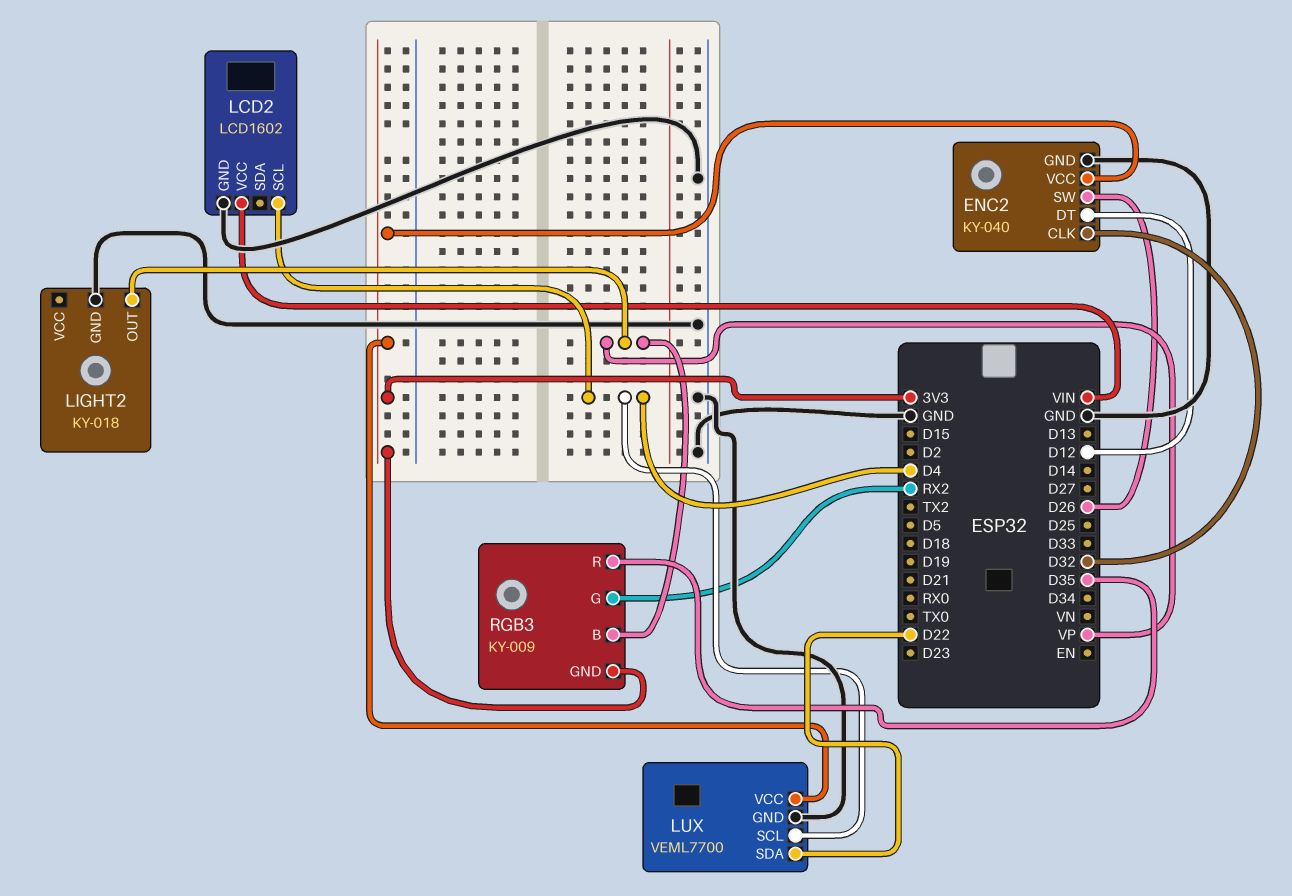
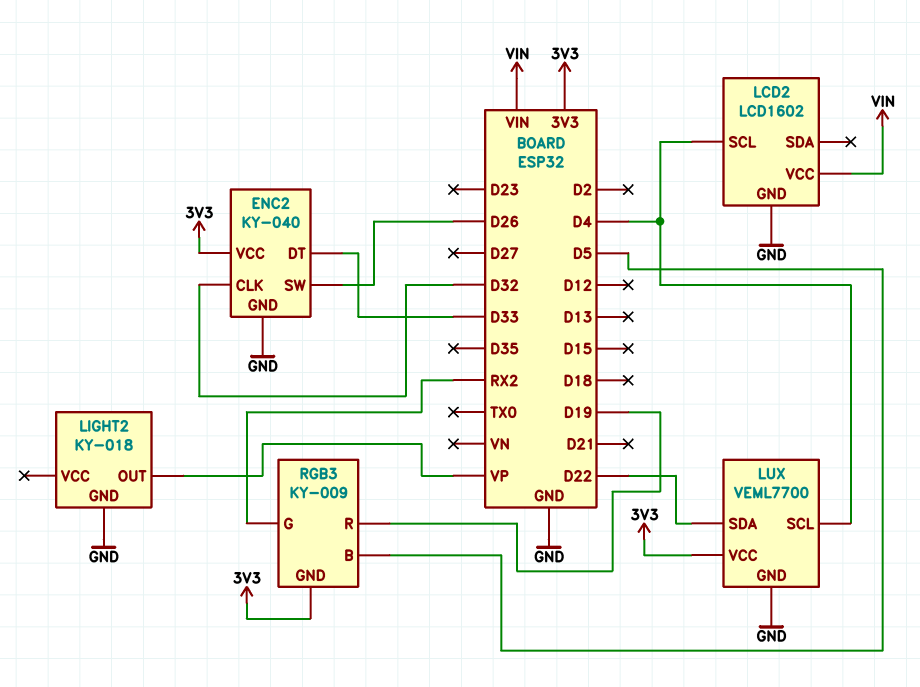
ENC2 pin DT: D12 -> D33
RGB3 pin B: VP -> D5
RGB3 pin R: D35 -> D19

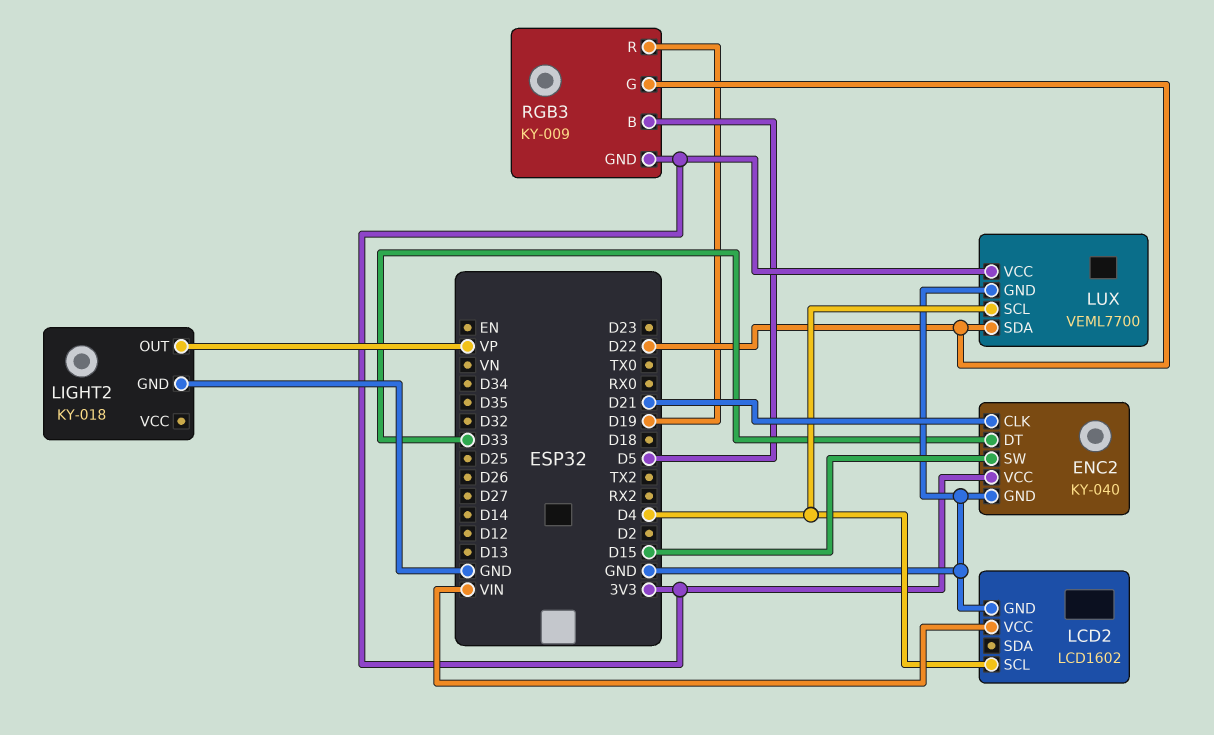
ENC2 pin CLK: D32 -> D21
ENC2 pin SW: D26 -> D15
RGB3 pin G: RX2 -> D22

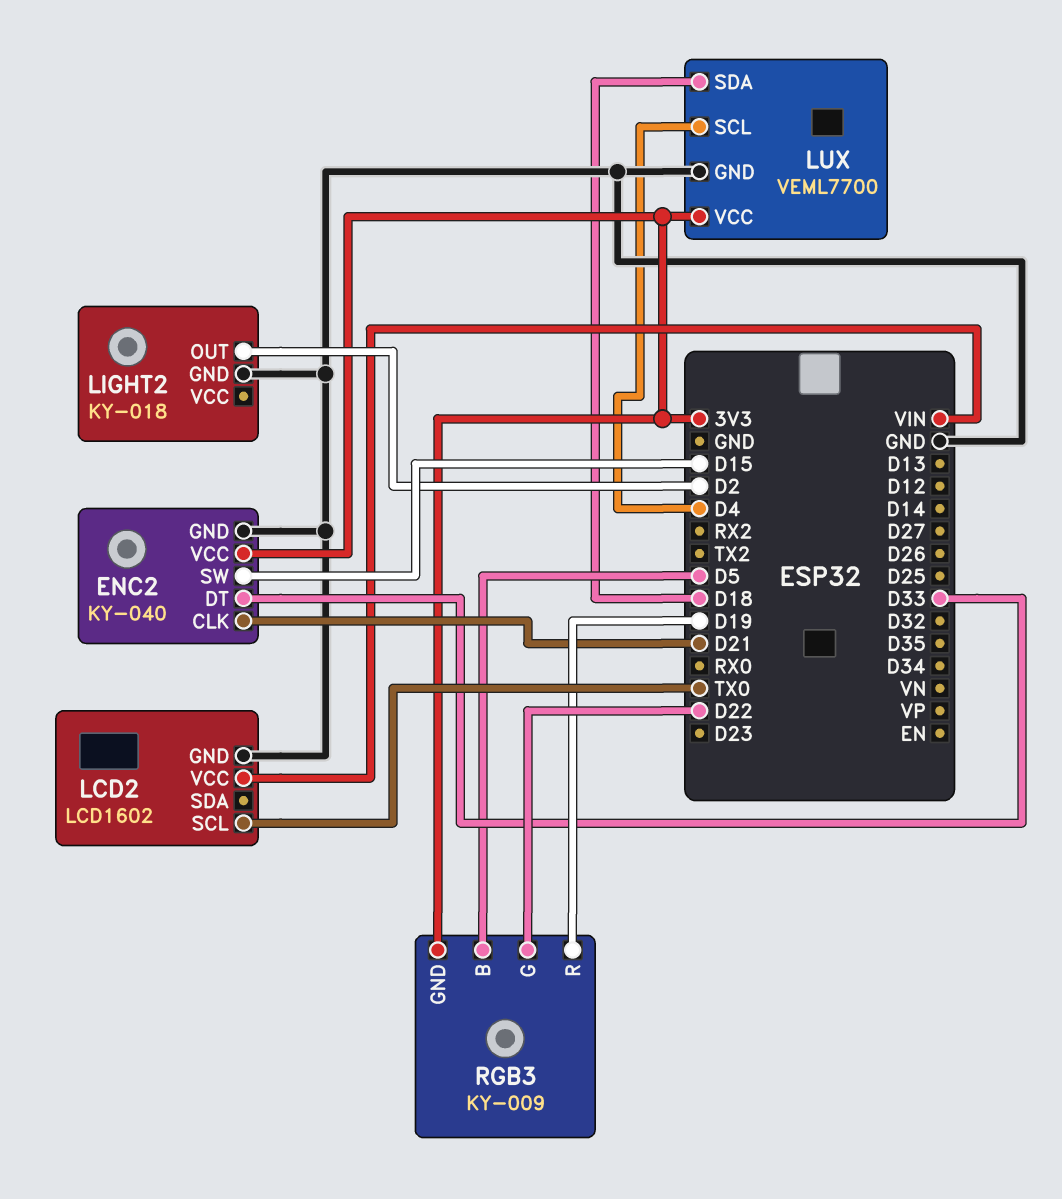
LCD2 pin SCL: D4 -> TX0
LIGHT2 pin OUT: VP -> D2
LUX pin SDA: D22 -> D18

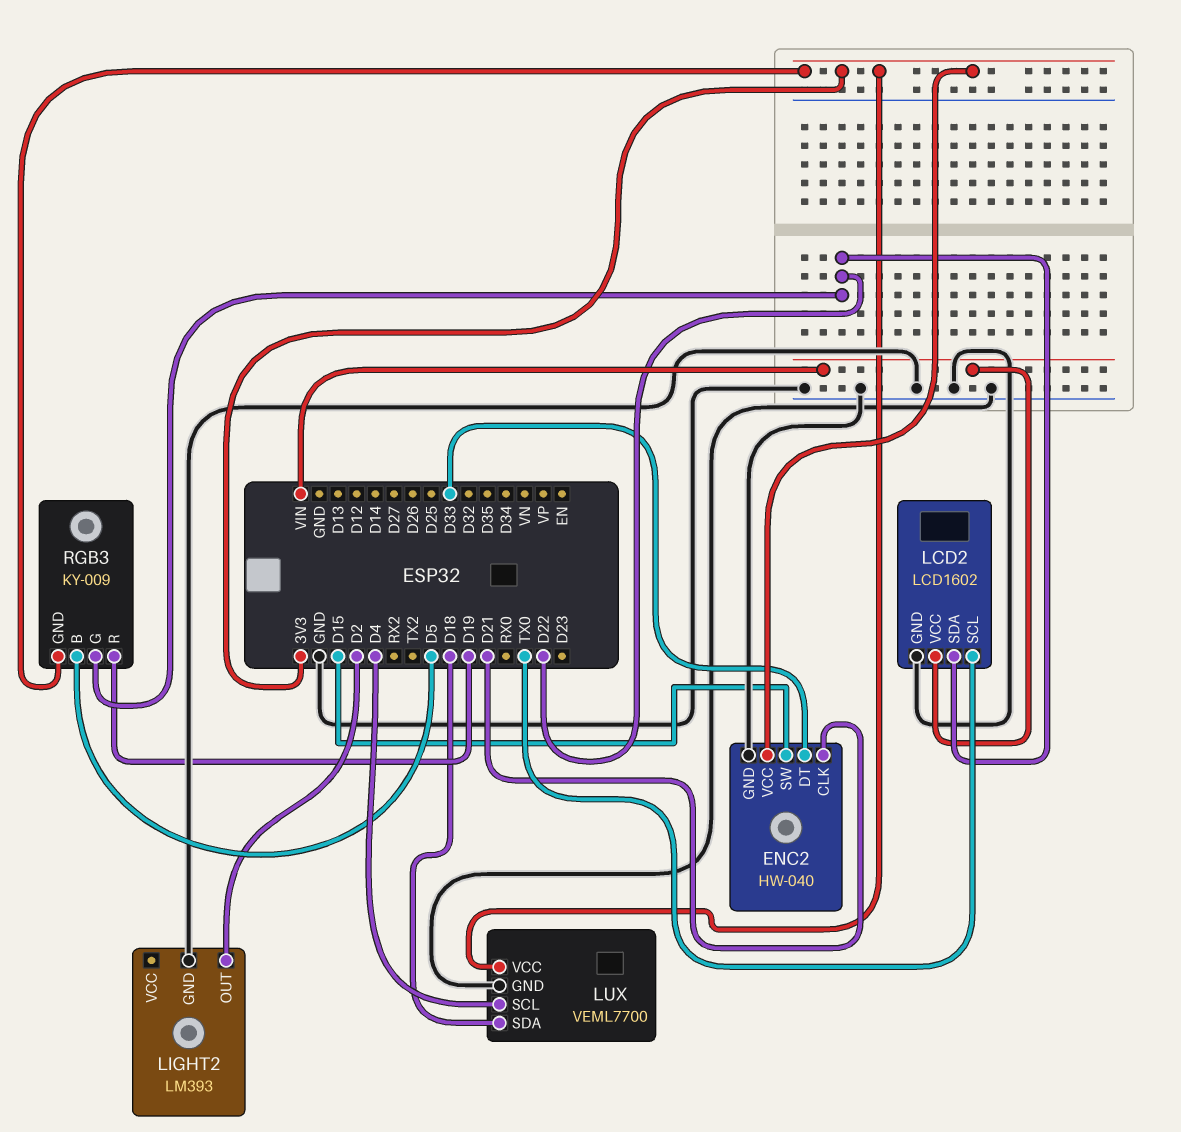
ENC2: KY-040 -> HW-040
LCD2 pin SDA: none -> D22
LIGHT2: KY-018 -> LM393

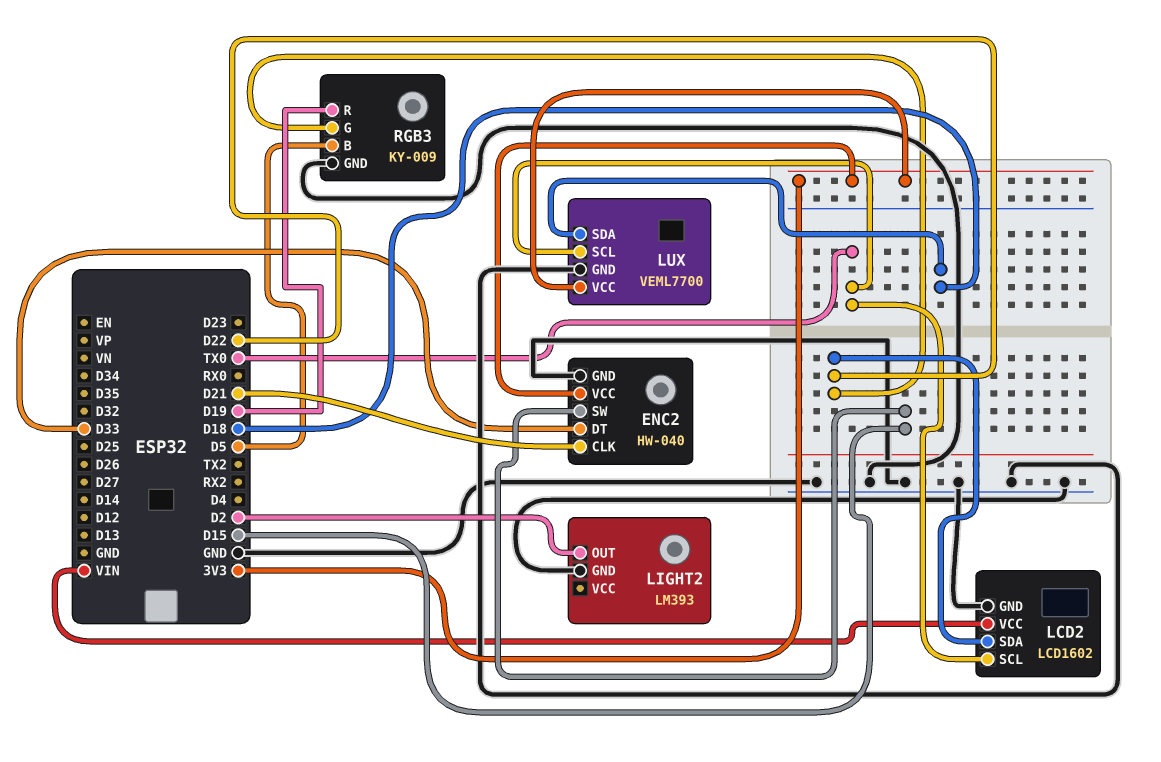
LUX pin SCL: D4 -> TX0
RGB3 pin GND: 3V3 -> GND

